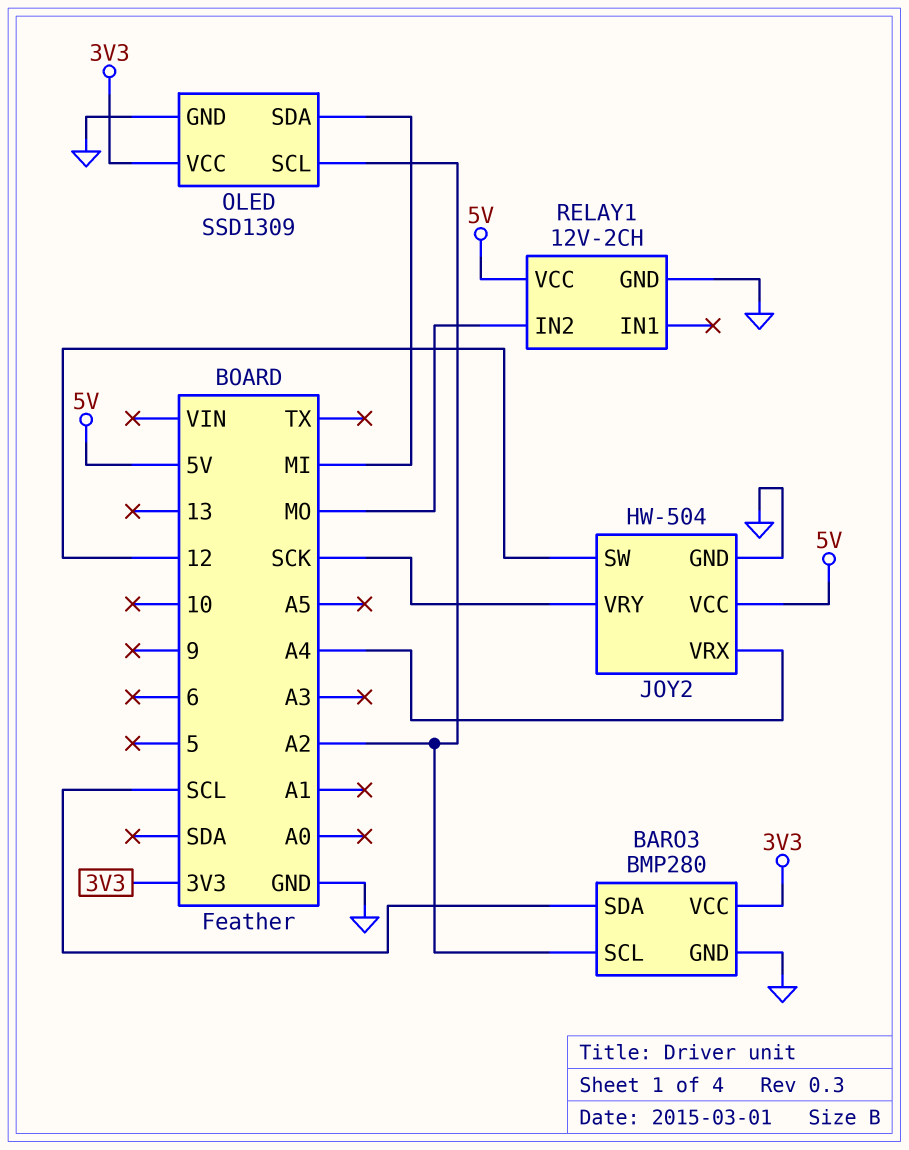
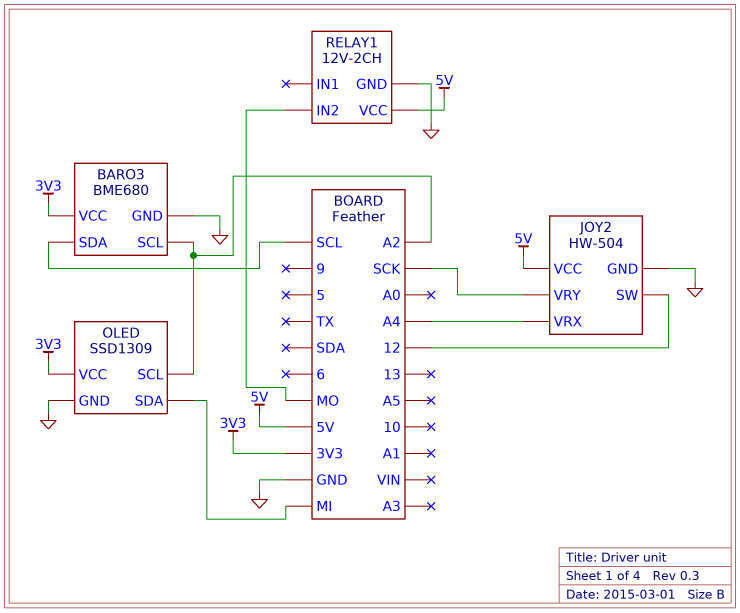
BARO3: BMP280 -> BME680

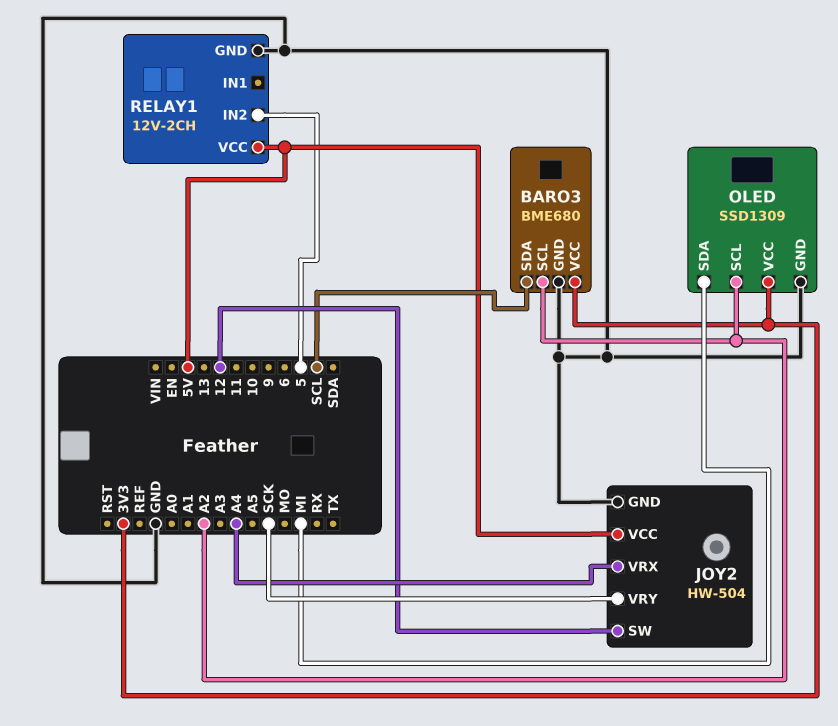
RELAY1 pin IN2: MO -> 5

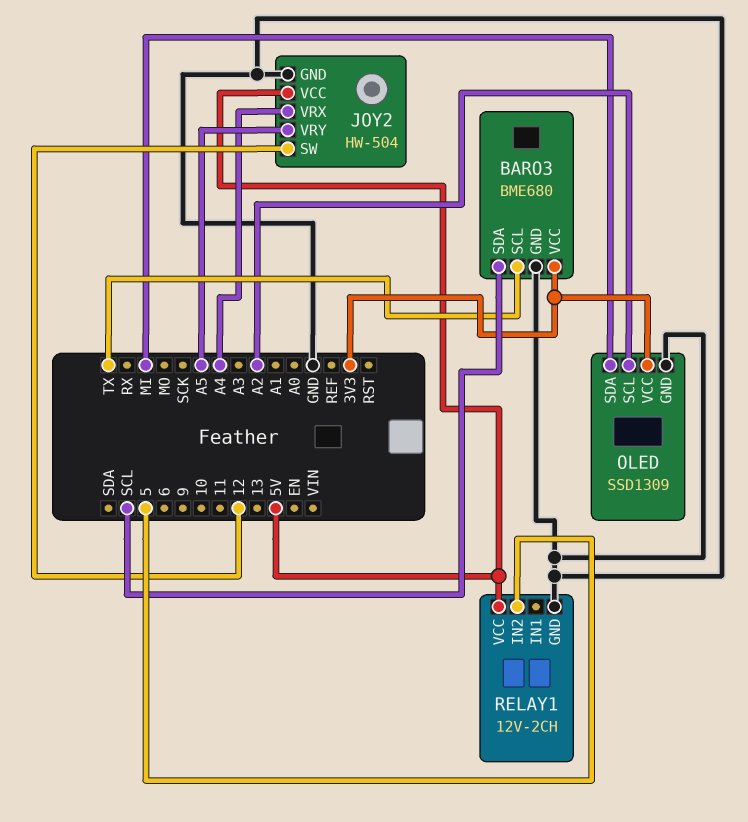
BARO3 pin SCL: A2 -> TX
JOY2 pin VRY: SCK -> A5

